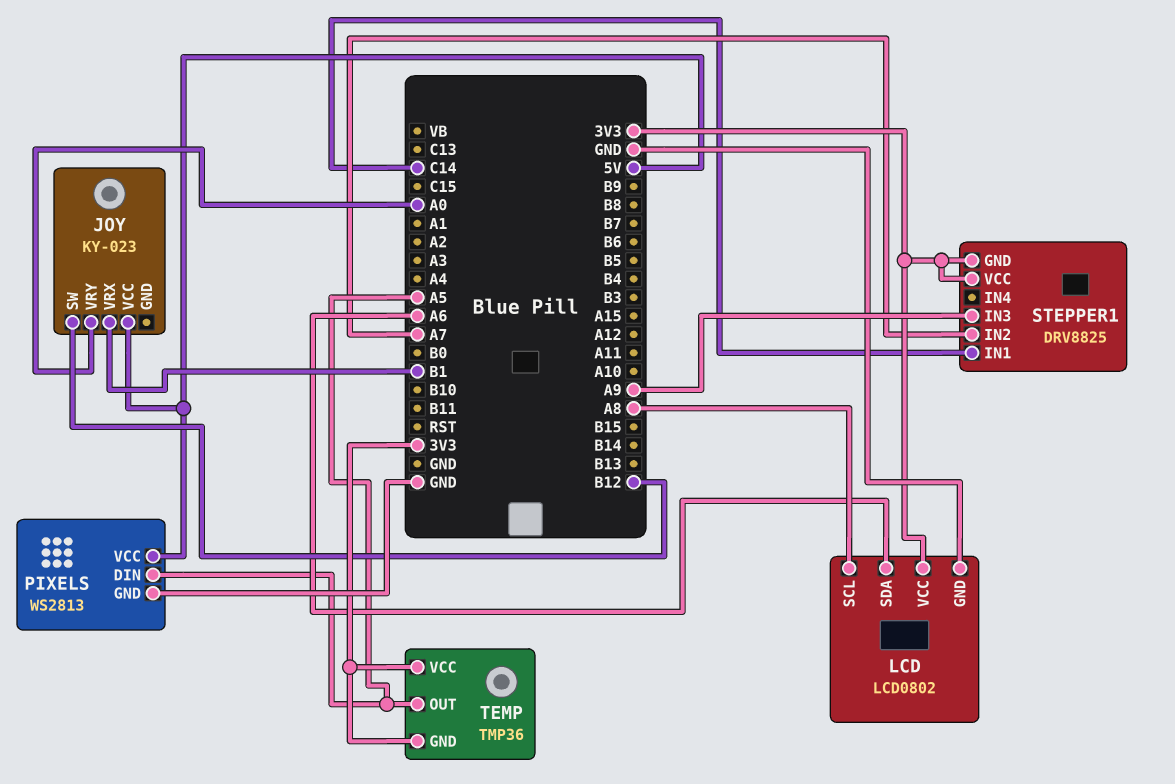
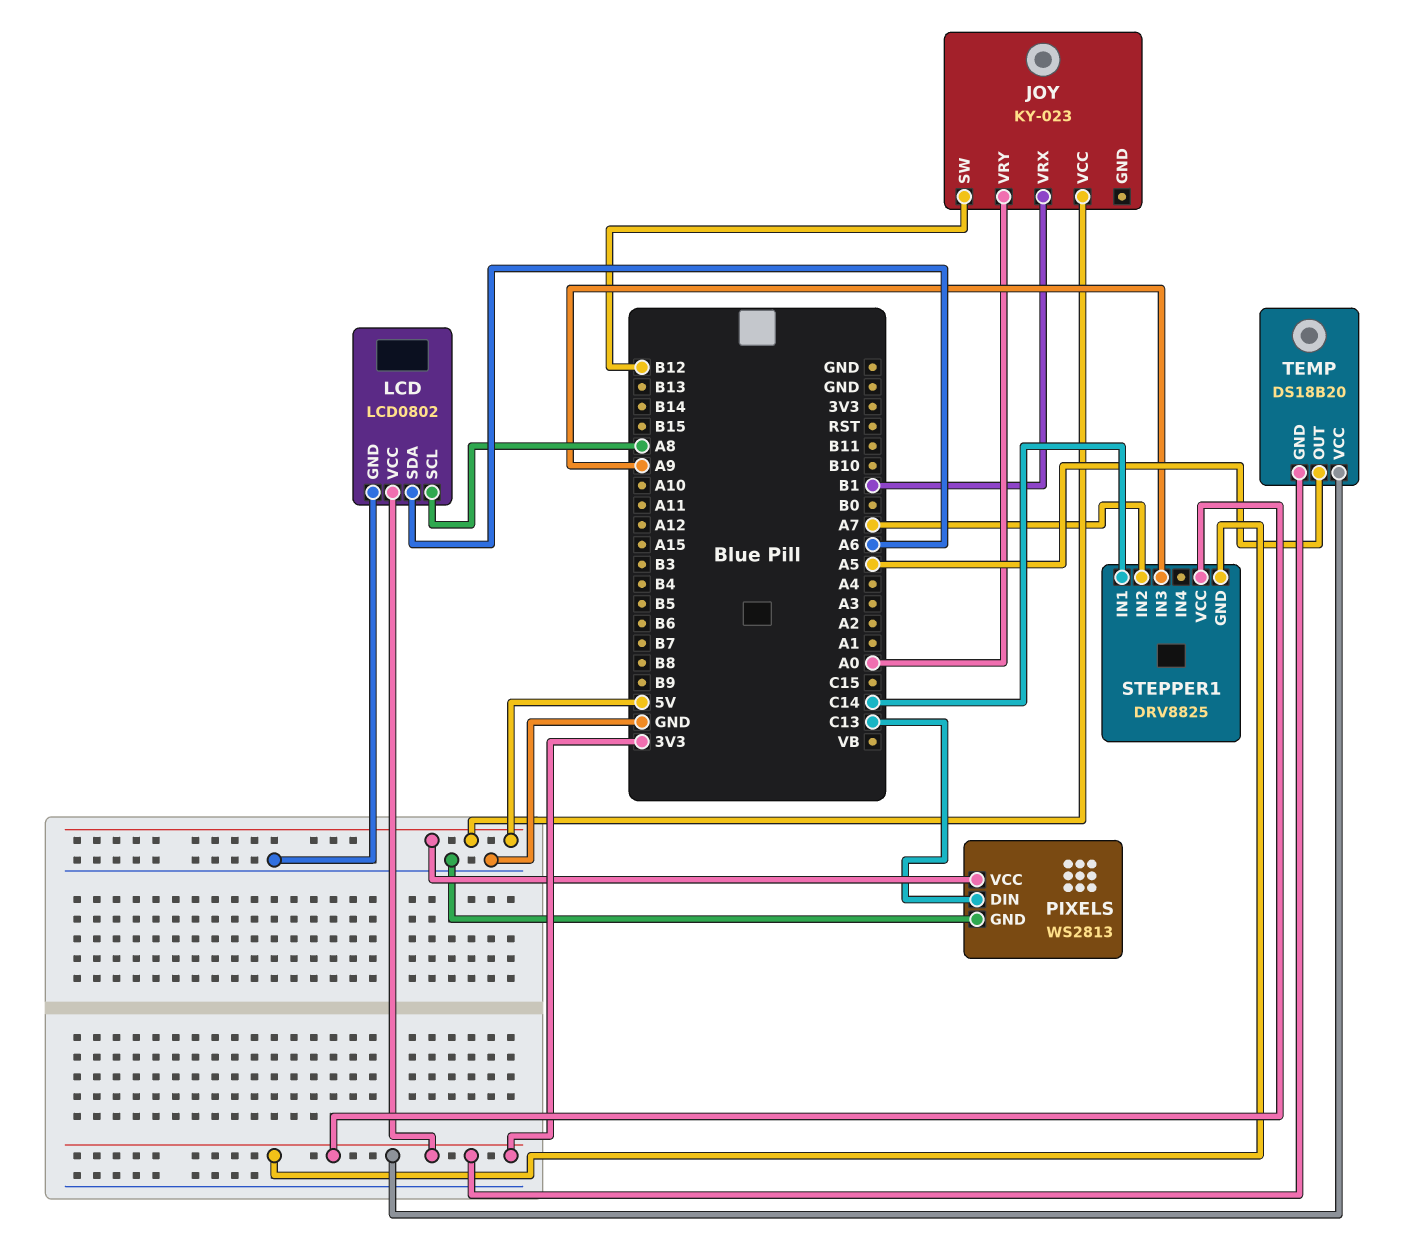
PIXELS pin DIN: A5 -> C13
TEMP: TMP36 -> DS18B20

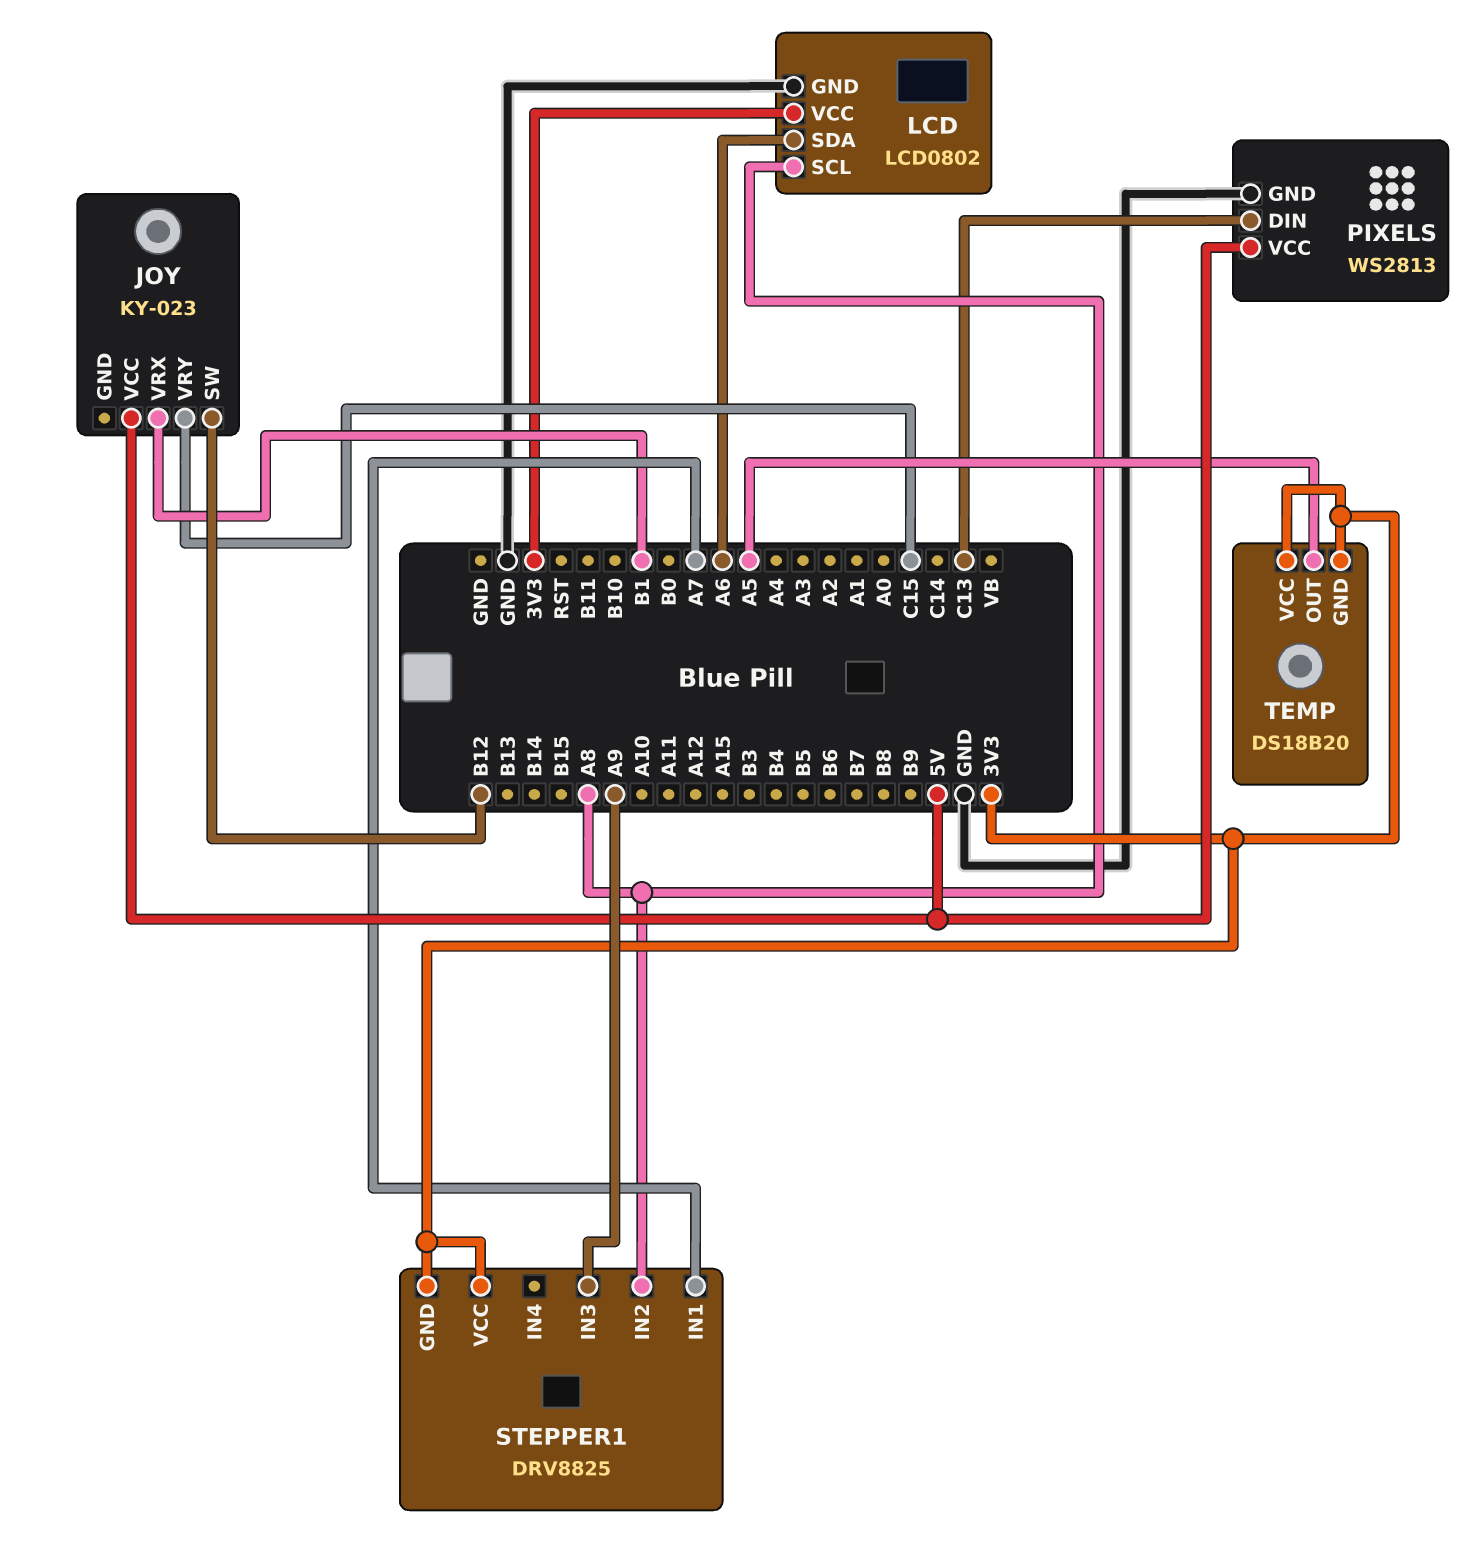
JOY pin VRY: A0 -> C15
STEPPER1 pin IN1: C14 -> A7
STEPPER1 pin IN2: A7 -> A8

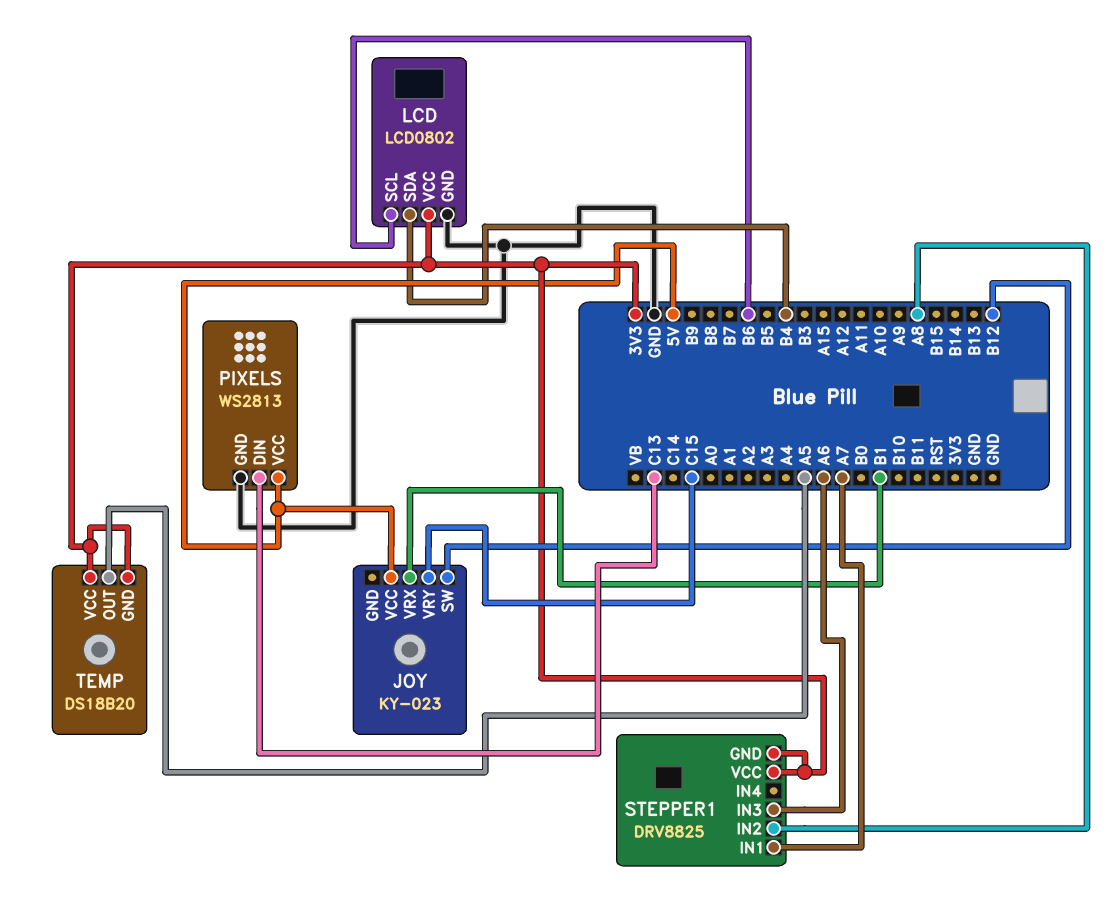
LCD pin SCL: A8 -> B6
LCD pin SDA: A6 -> B4
STEPPER1 pin IN3: A9 -> A6

